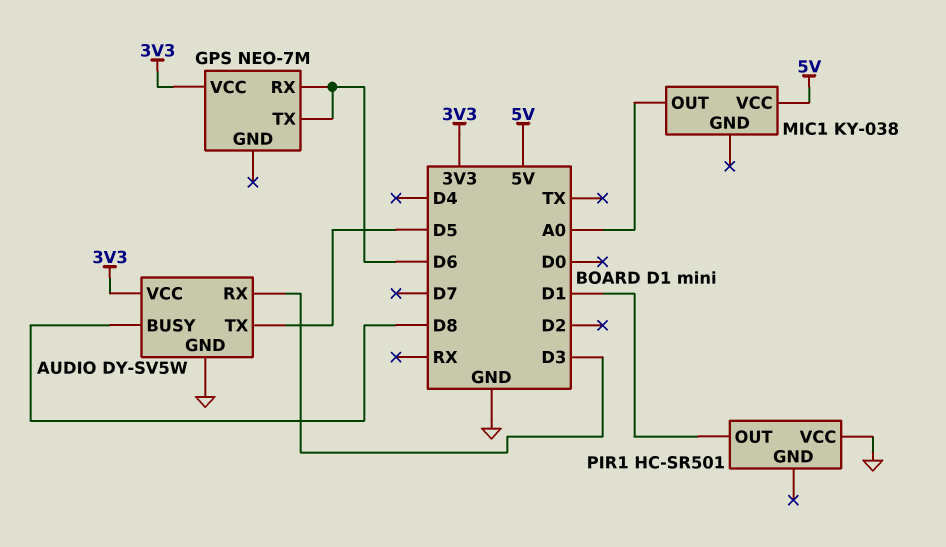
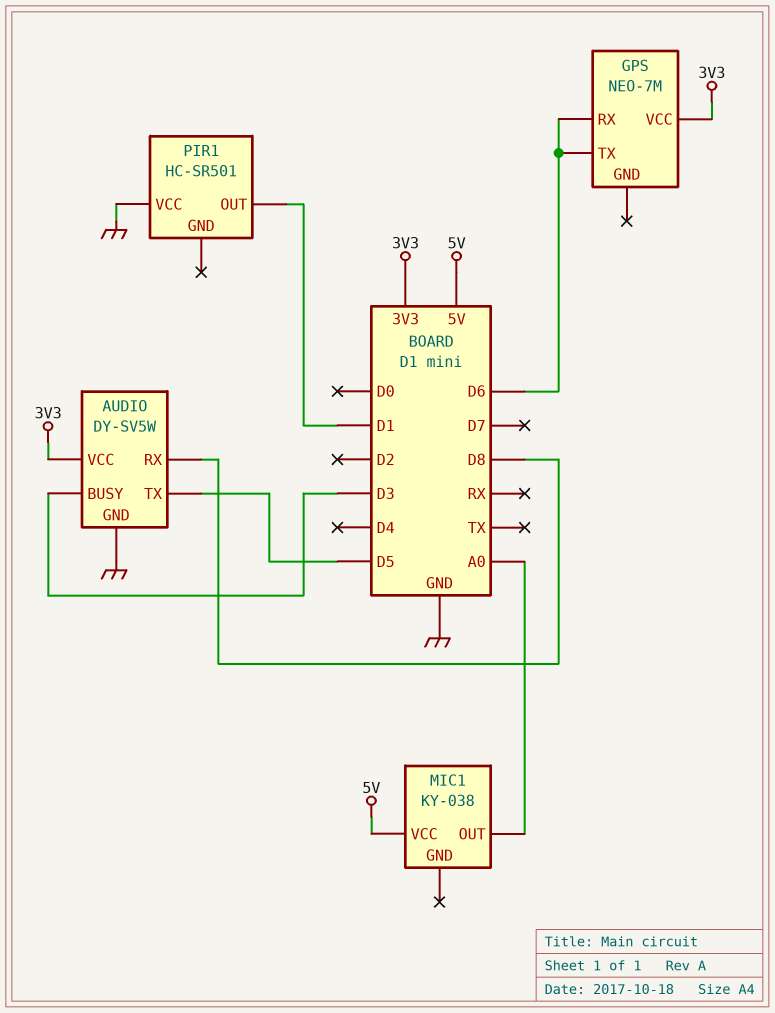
AUDIO pin BUSY: D8 -> D3
AUDIO pin RX: D3 -> D8

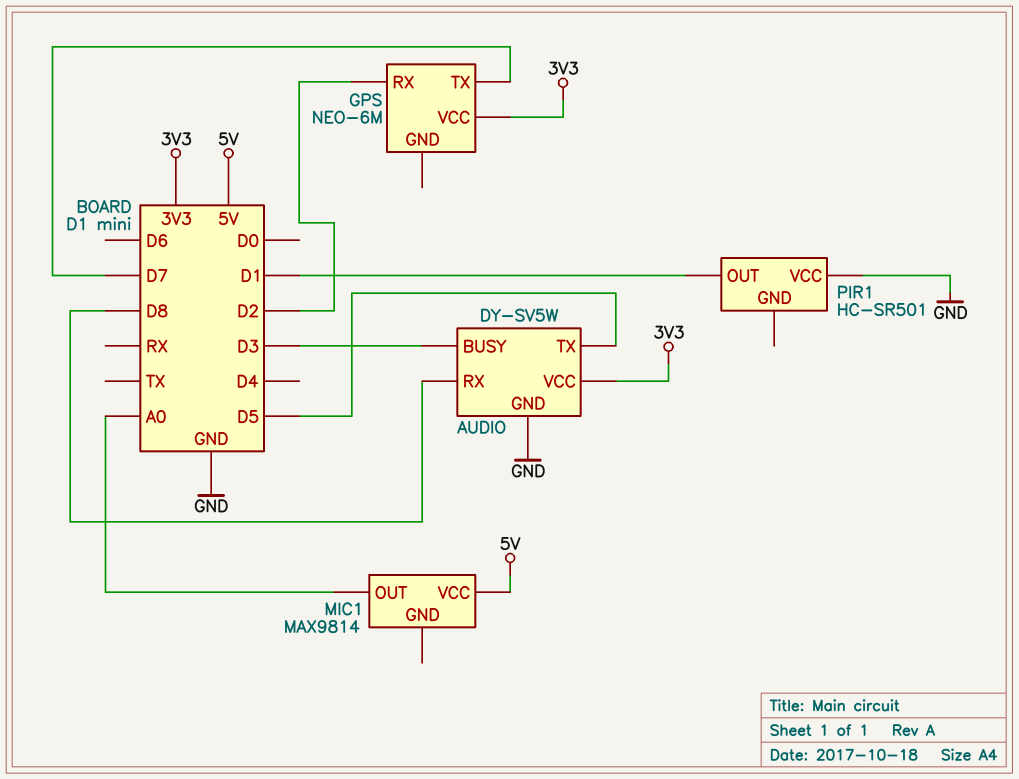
GPS: NEO-7M -> NEO-6M
GPS pin RX: D6 -> D2
GPS pin TX: D6 -> D7
MIC1: KY-038 -> MAX9814

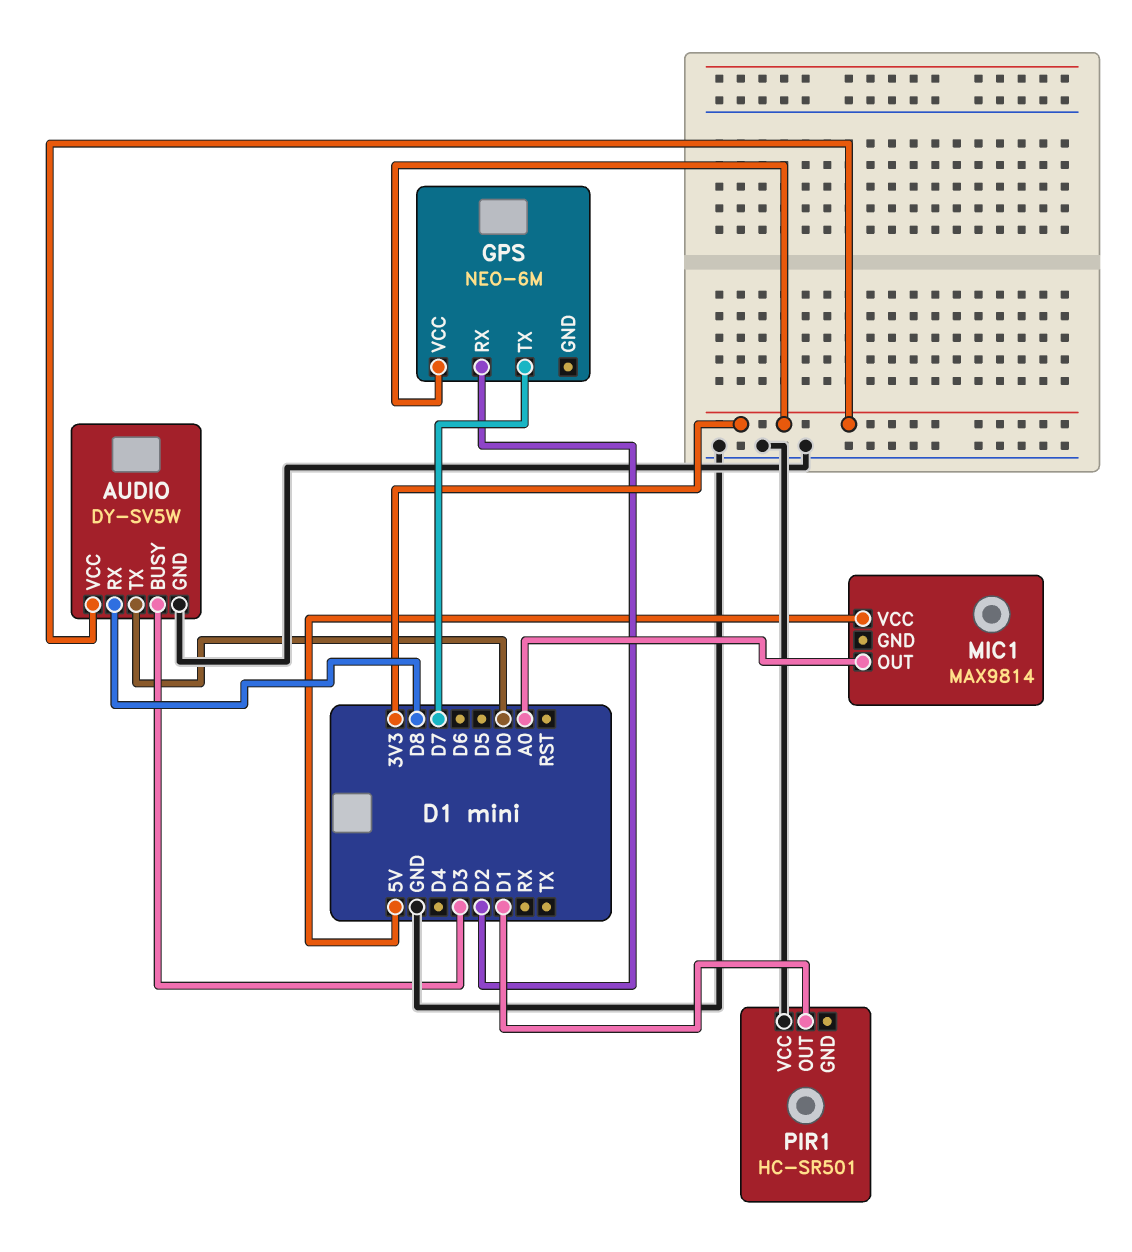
AUDIO pin TX: D5 -> D0

